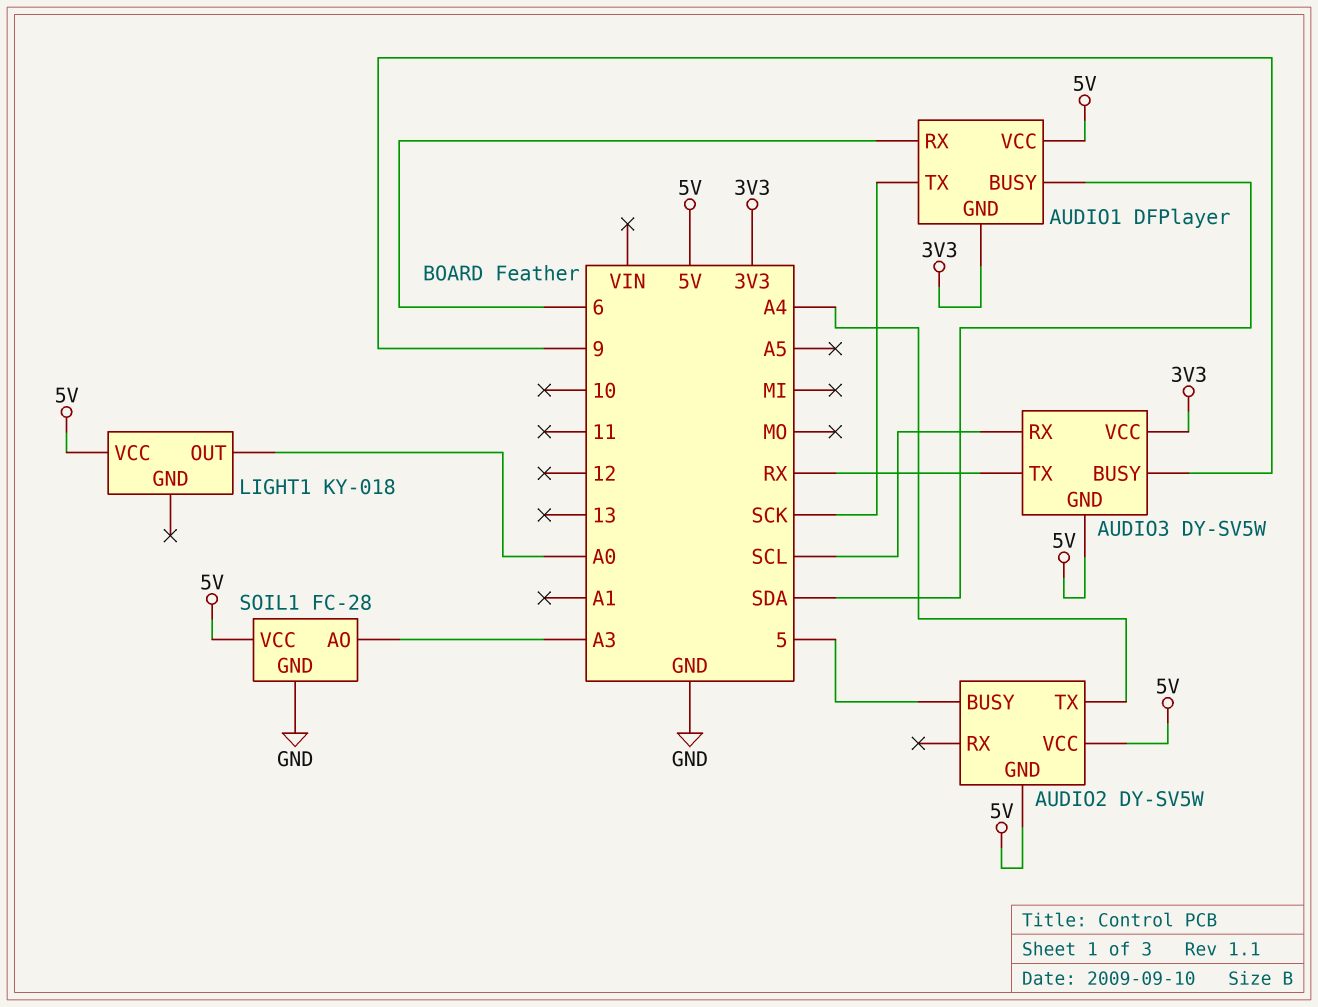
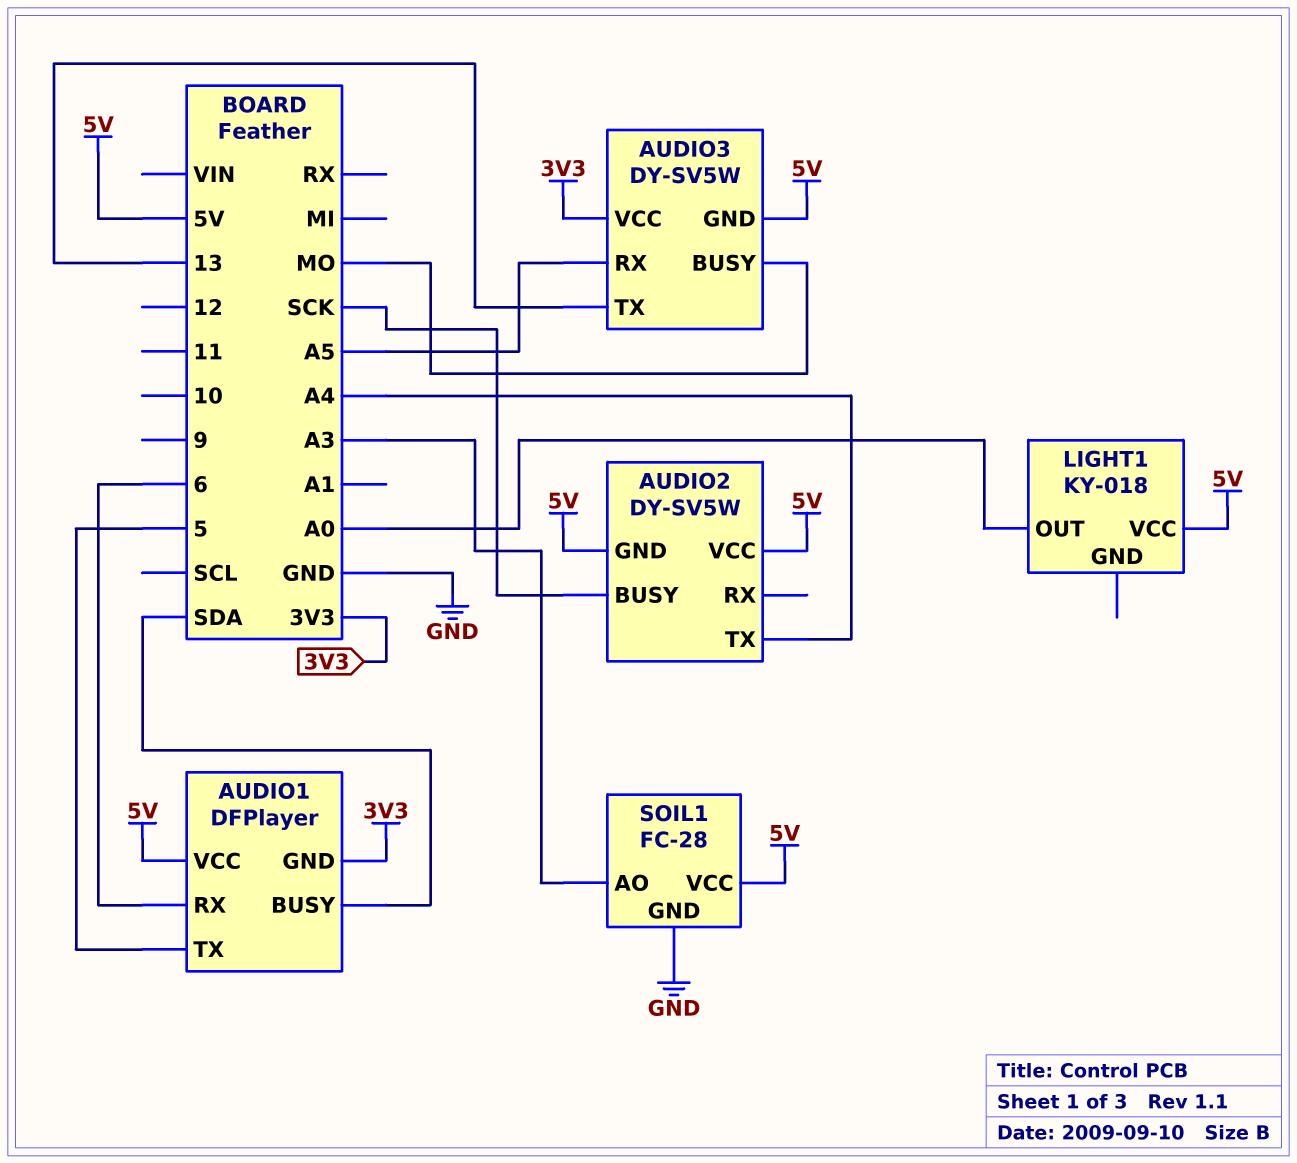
AUDIO1 pin TX: SCK -> 5
AUDIO2 pin BUSY: 5 -> SCK
AUDIO3 pin BUSY: 9 -> MO
AUDIO3 pin RX: SCL -> A5
AUDIO3 pin TX: RX -> 13

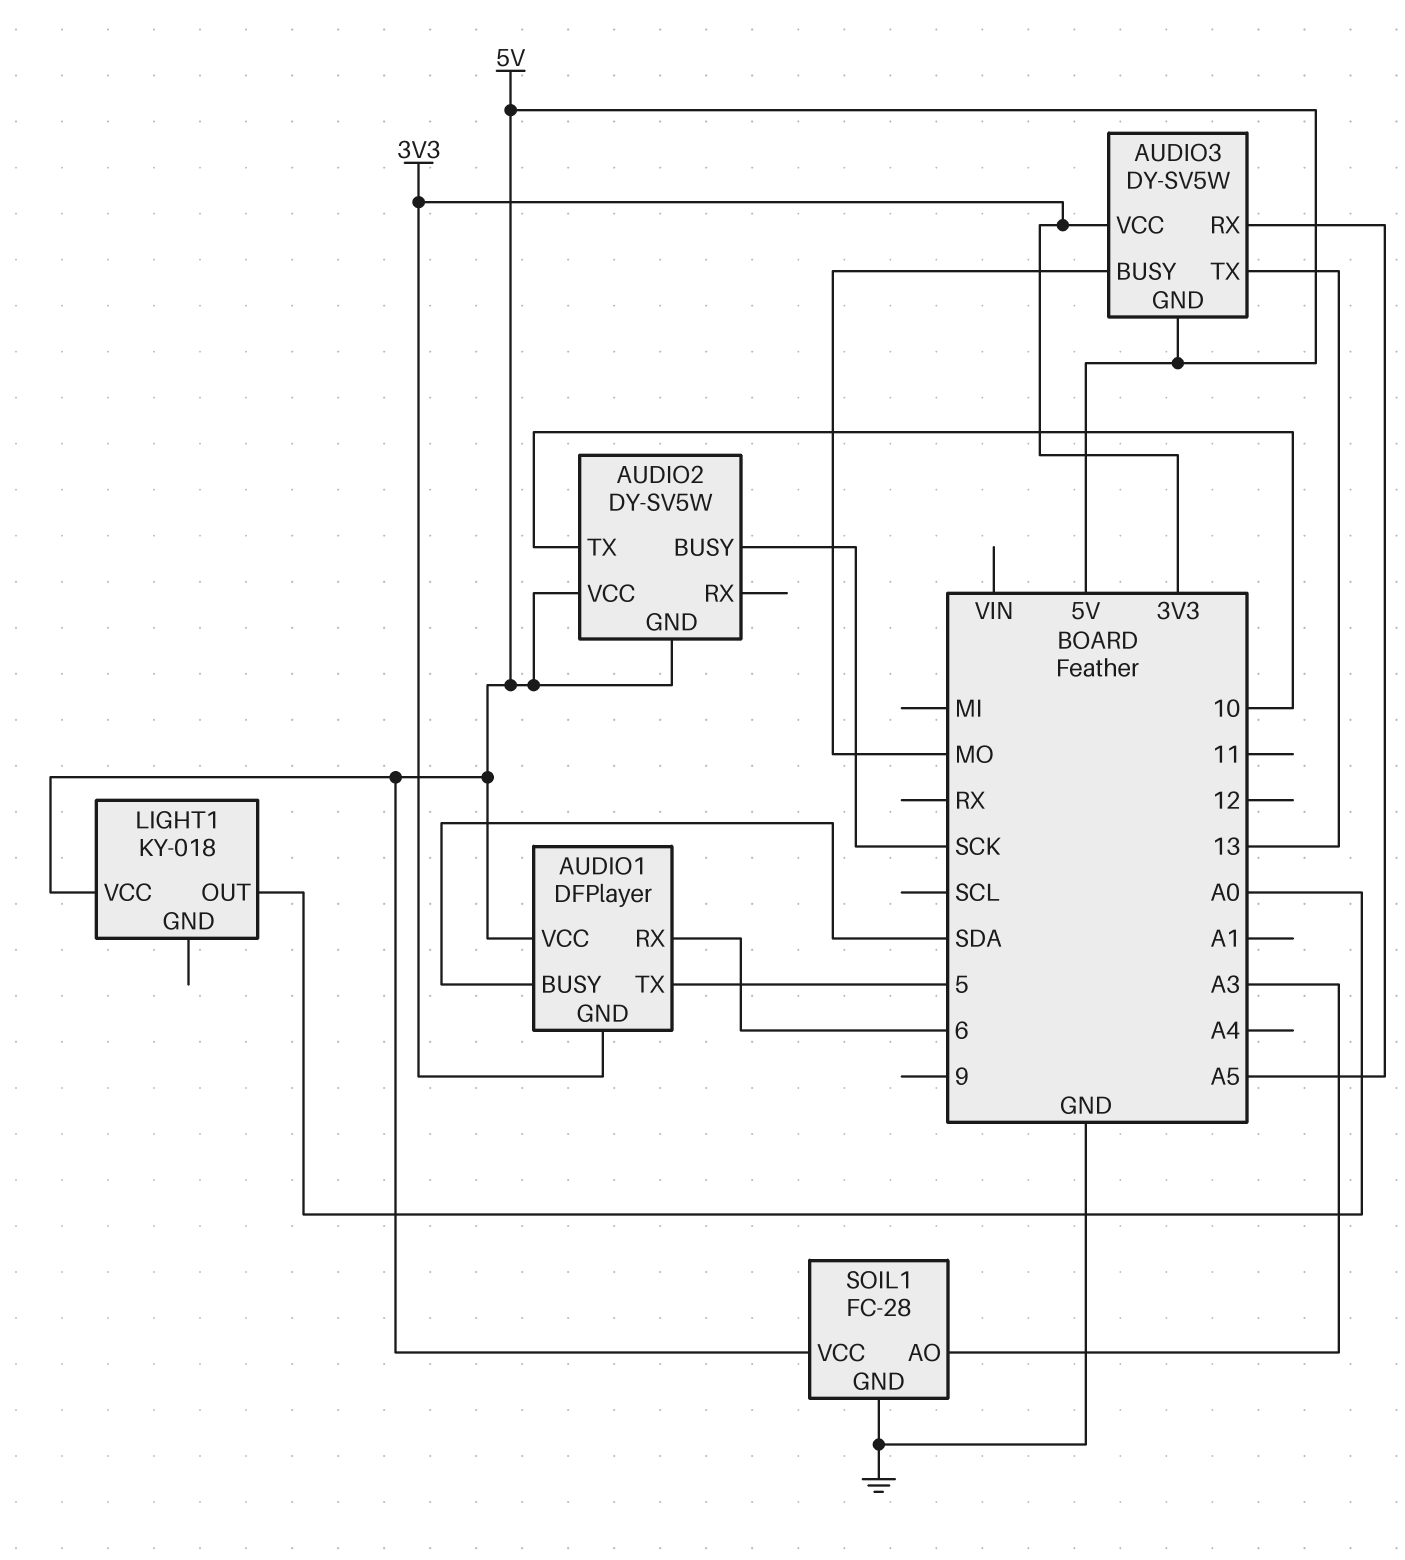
AUDIO2 pin TX: A4 -> 10

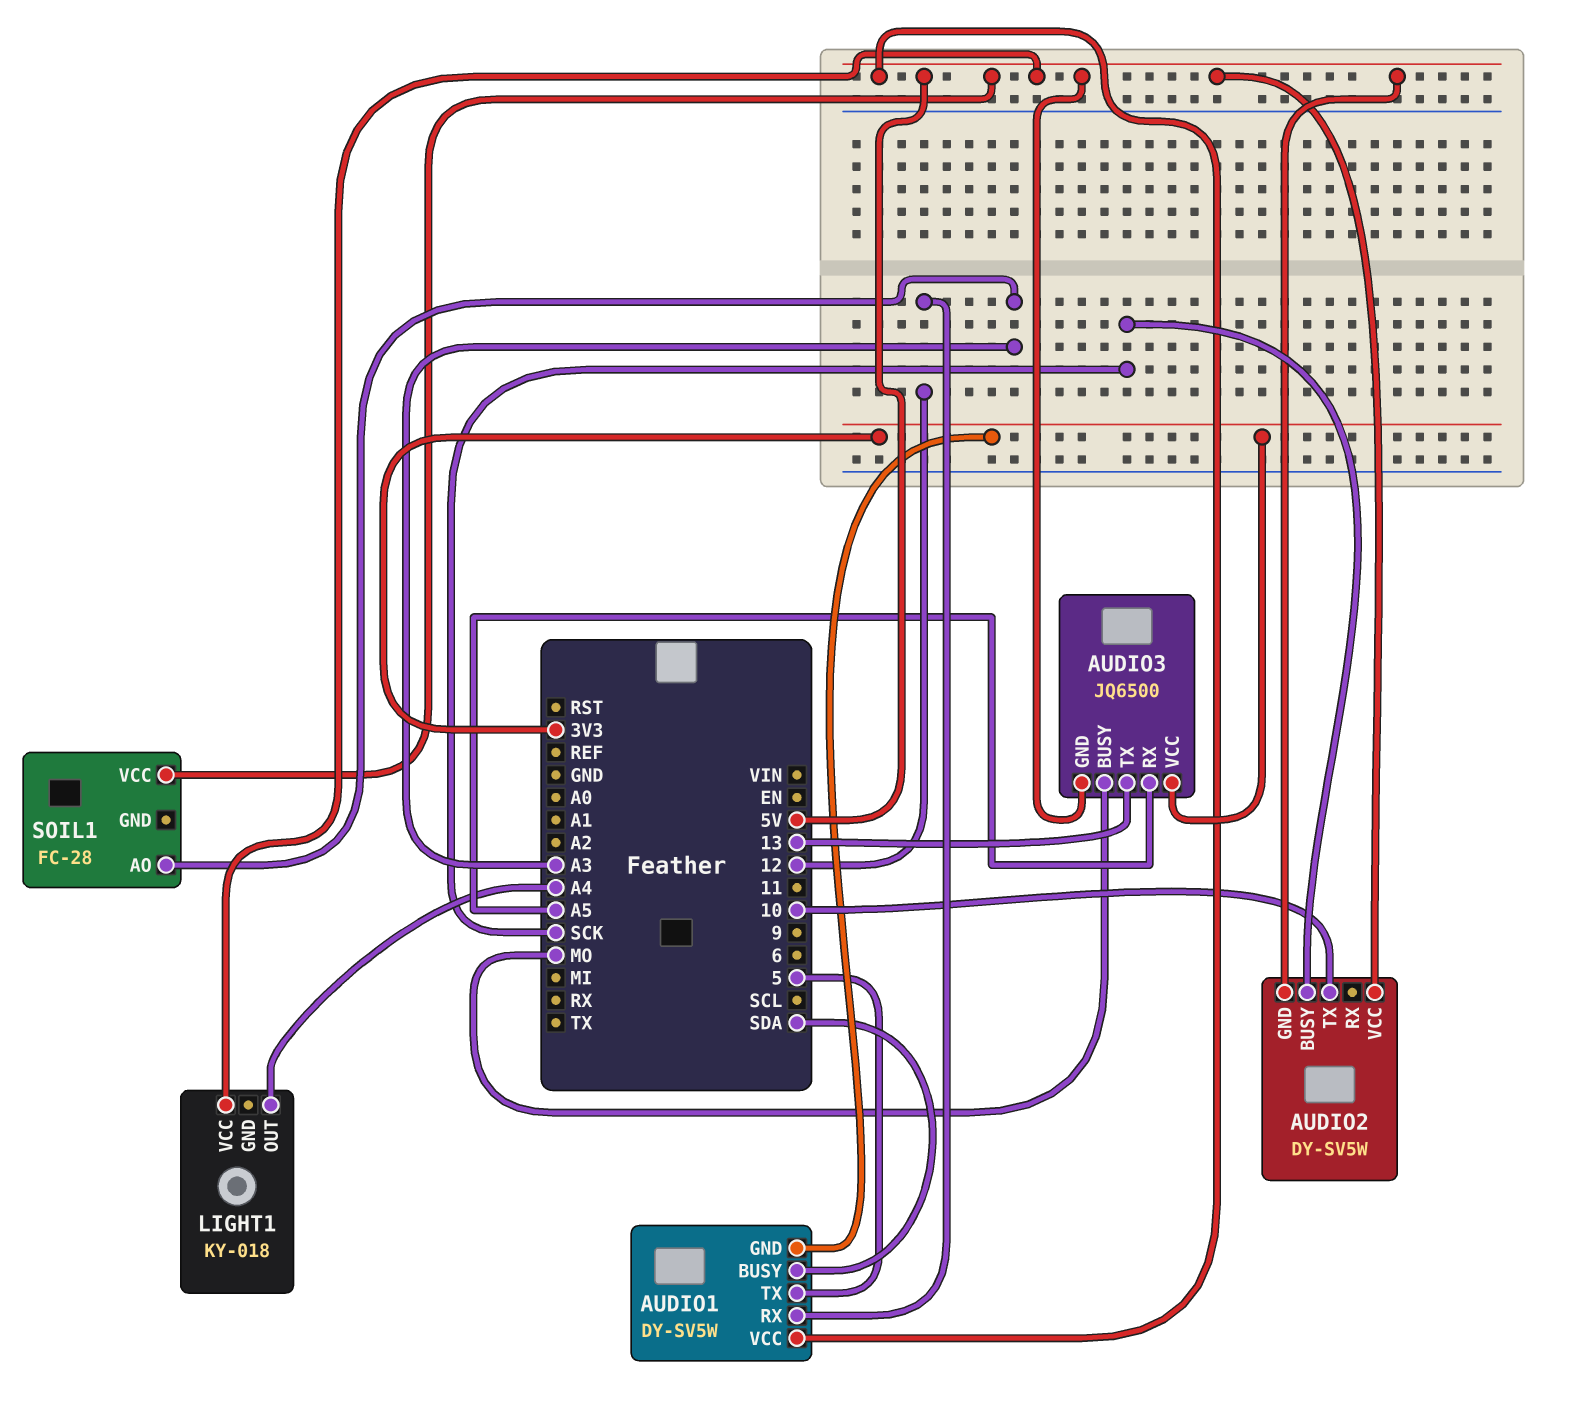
AUDIO1: DFPlayer -> DY-SV5W
AUDIO1 pin RX: 6 -> 12
AUDIO3: DY-SV5W -> JQ6500
LIGHT1 pin OUT: A0 -> A4
SOIL1 pin GND: GND -> none

